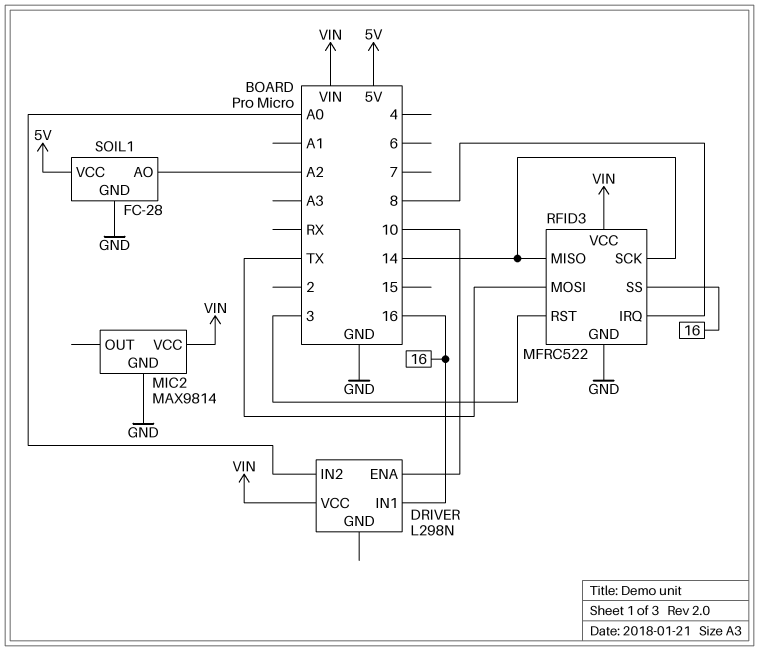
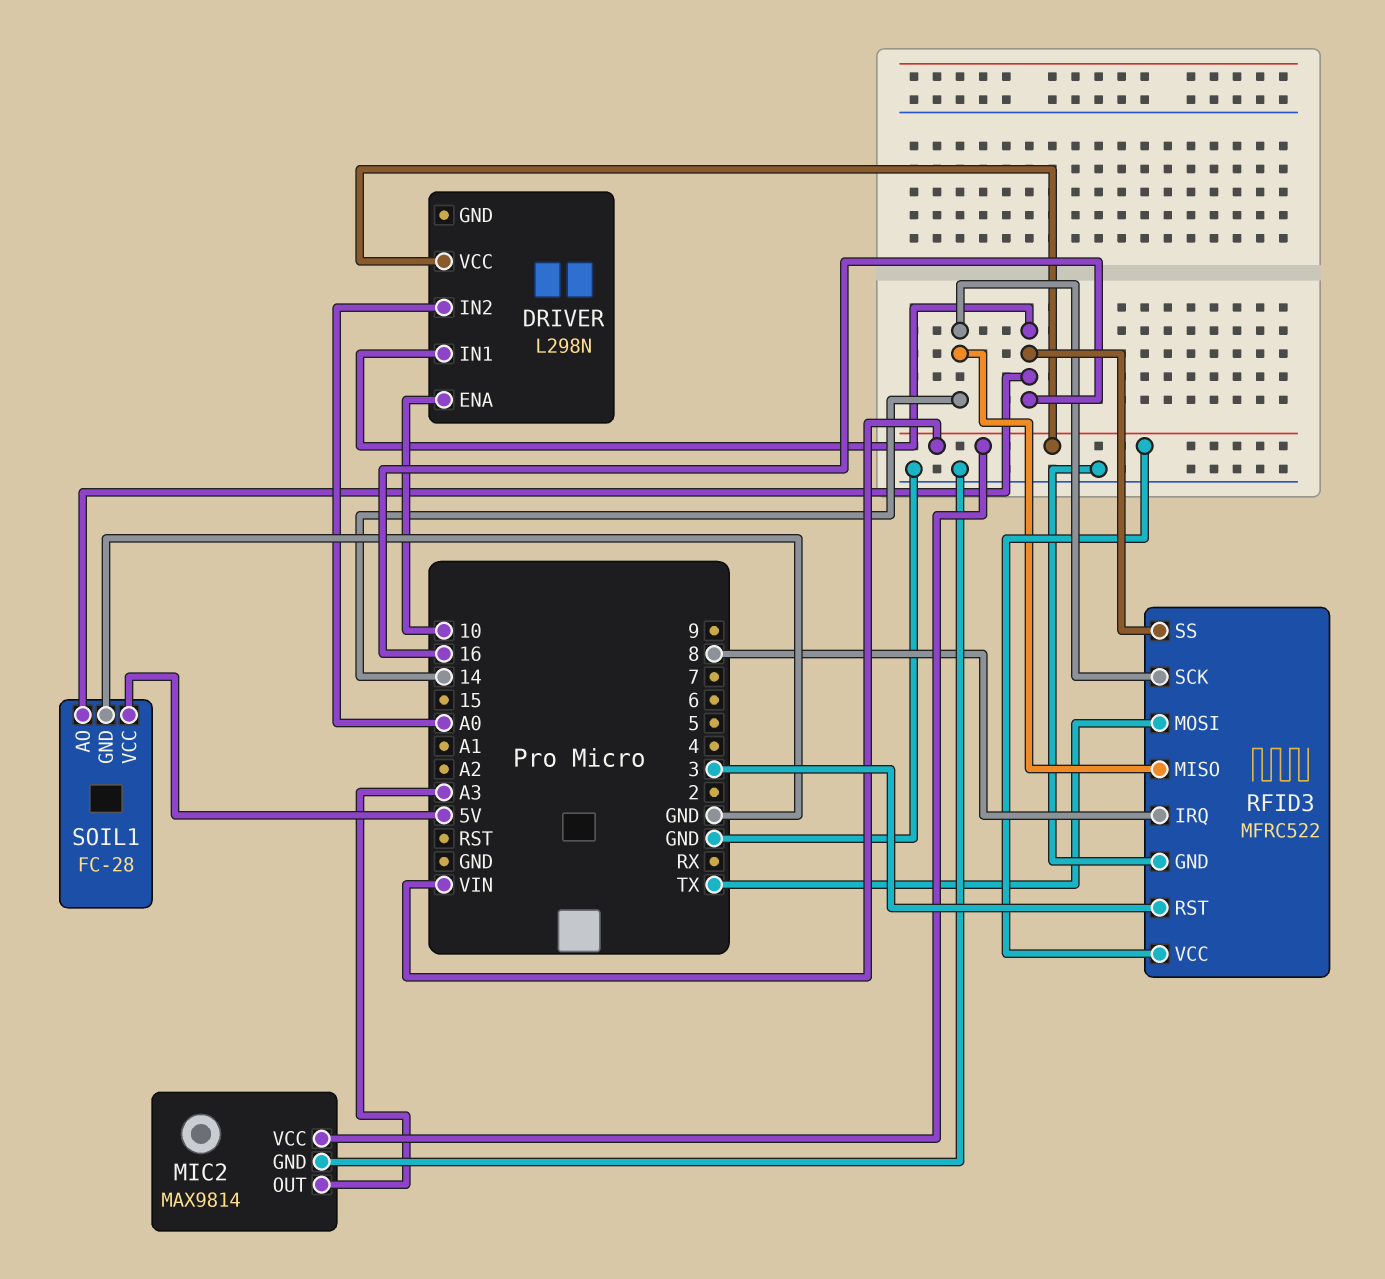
MIC2 pin OUT: none -> A3
SOIL1 pin AO: A2 -> 16

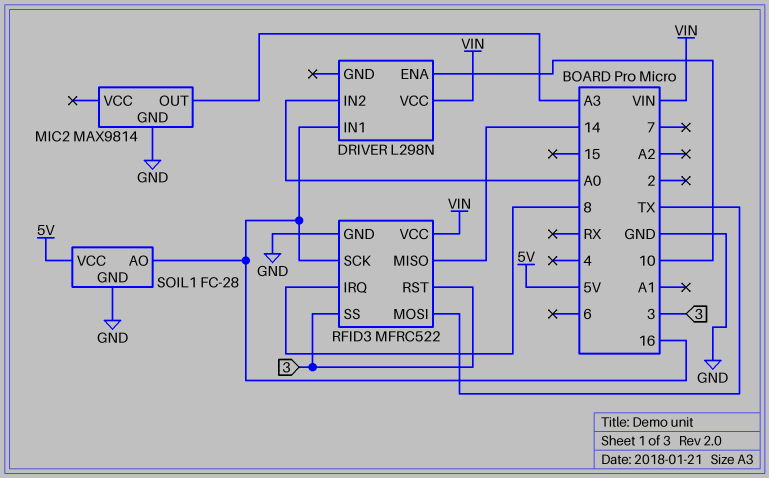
MIC2 pin VCC: VIN -> none
RFID3 pin SCK: 14 -> 16
RFID3 pin SS: 16 -> 3

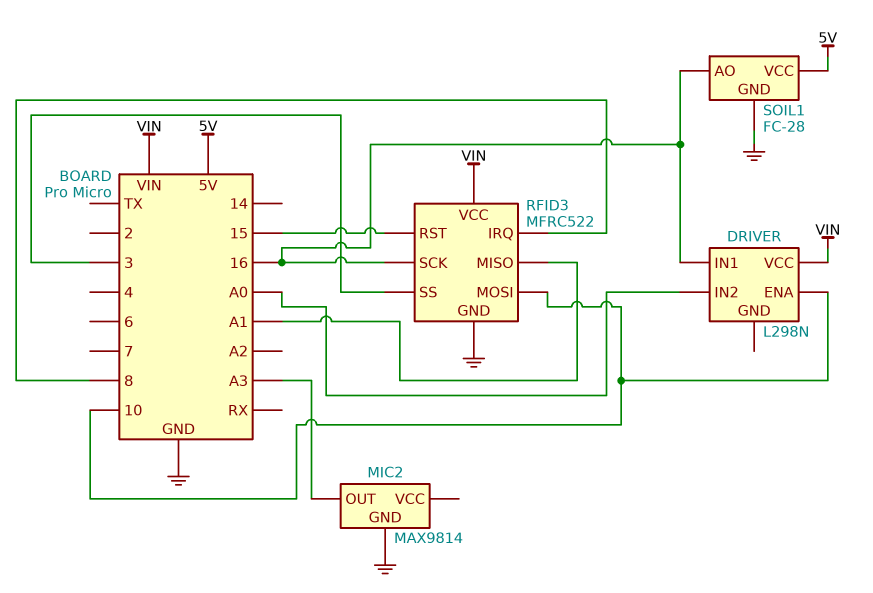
RFID3 pin MISO: 14 -> A1
RFID3 pin MOSI: TX -> 10
RFID3 pin RST: 3 -> 15

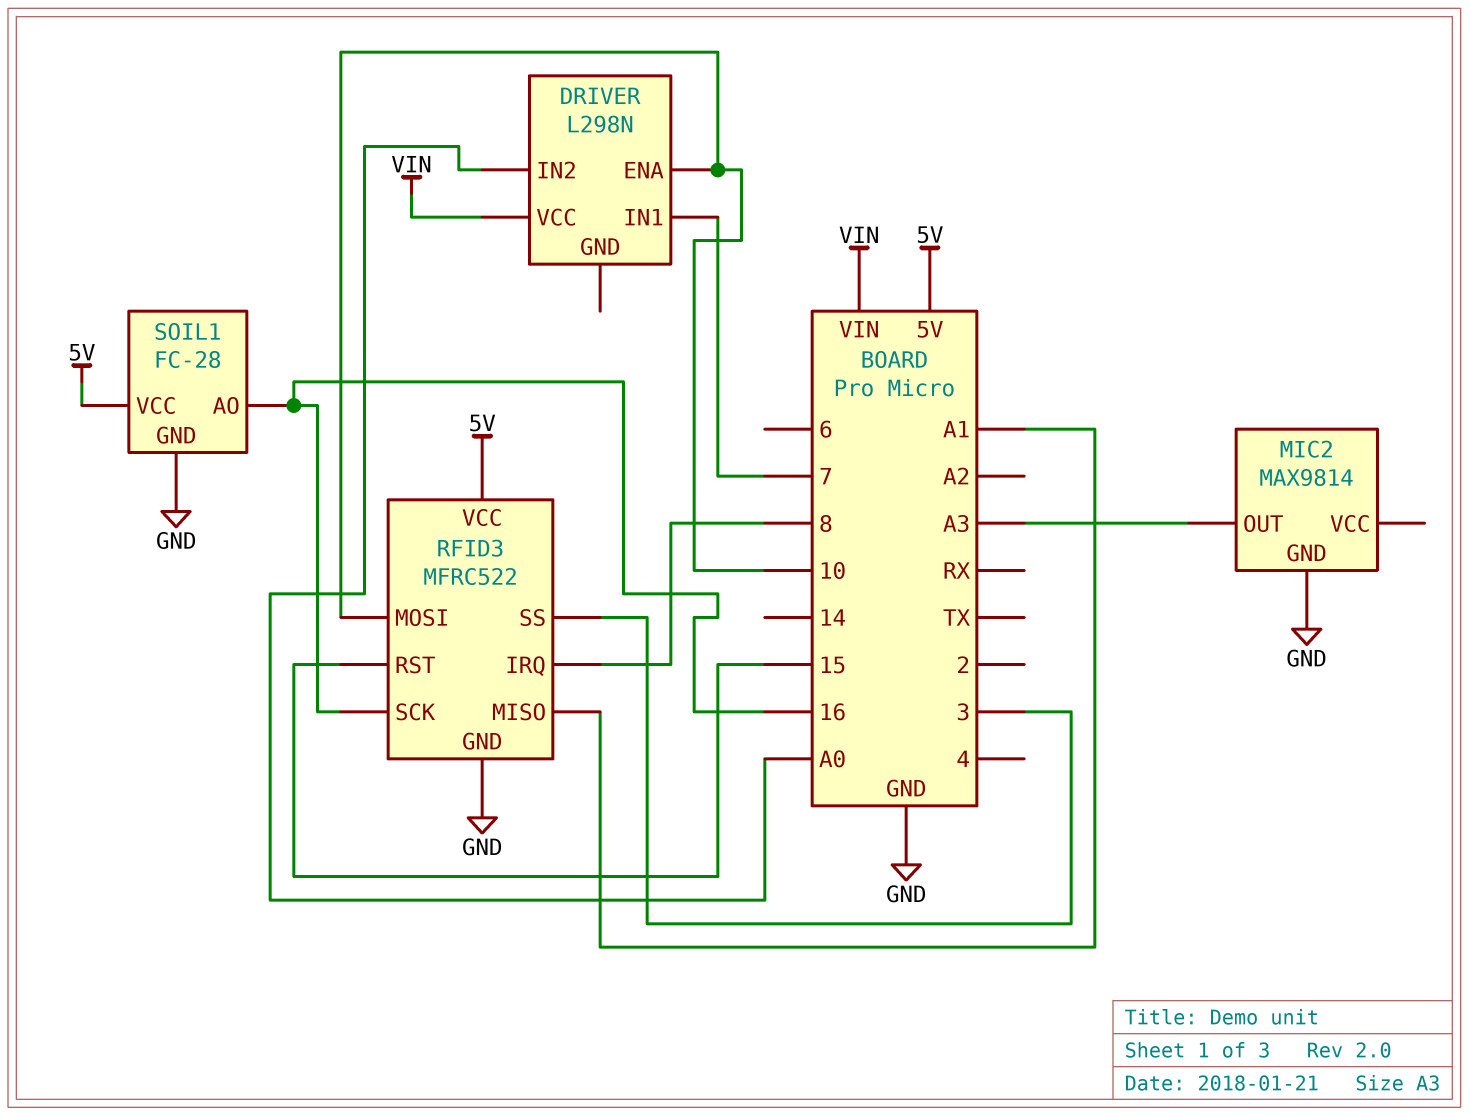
DRIVER pin IN1: 16 -> 7
RFID3 pin VCC: VIN -> 5V

